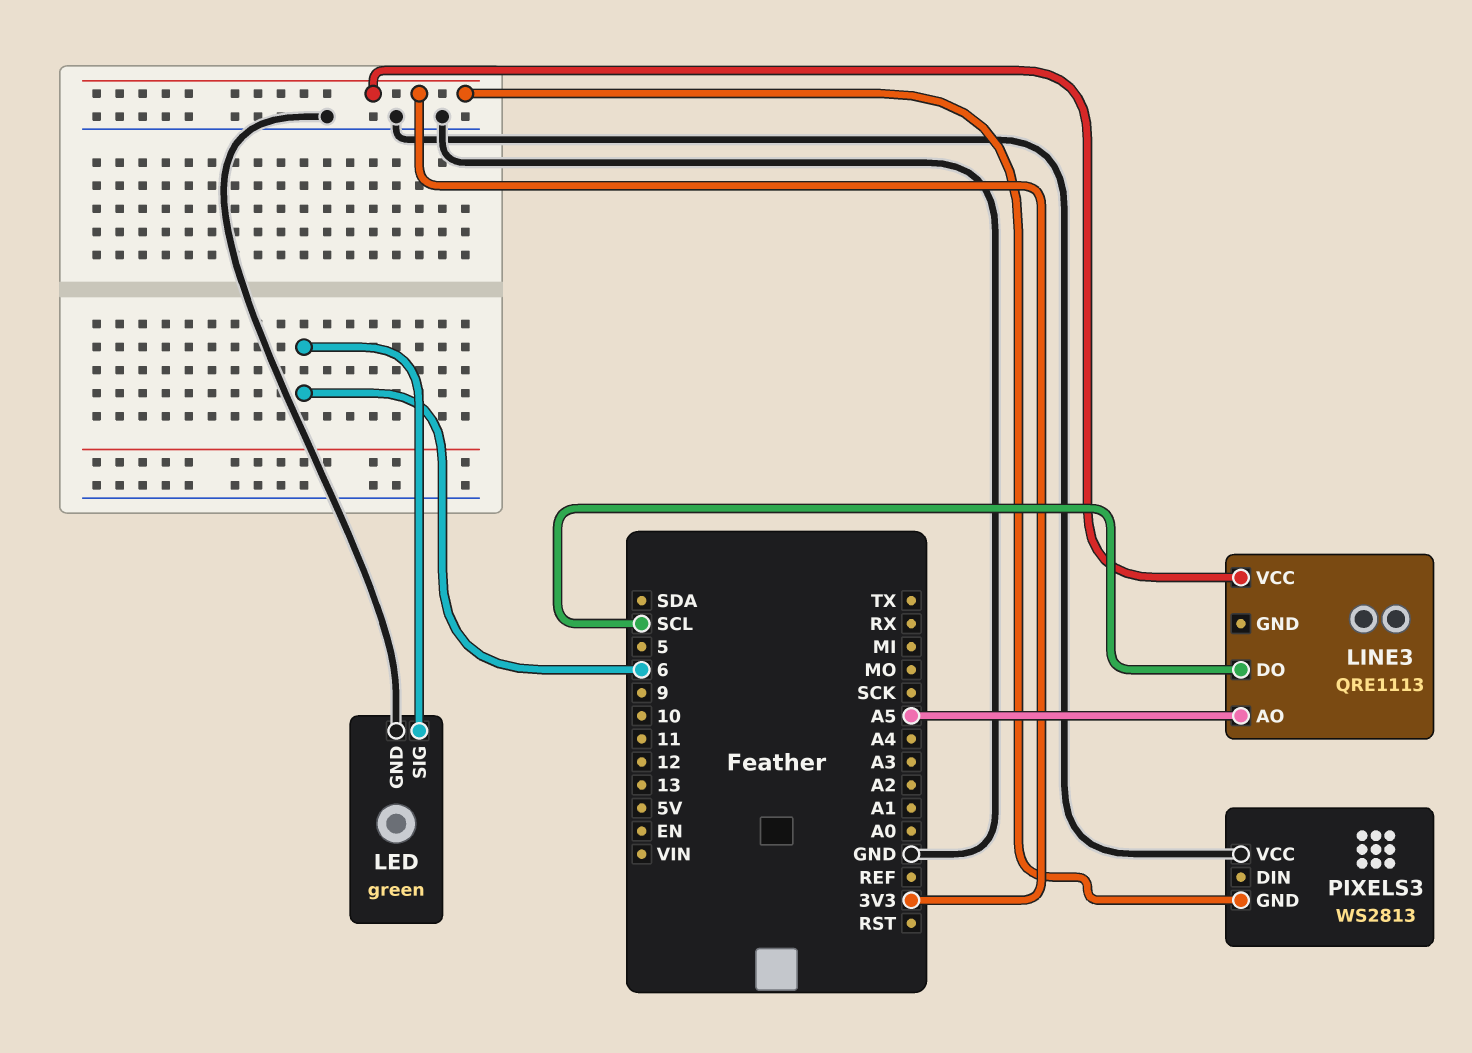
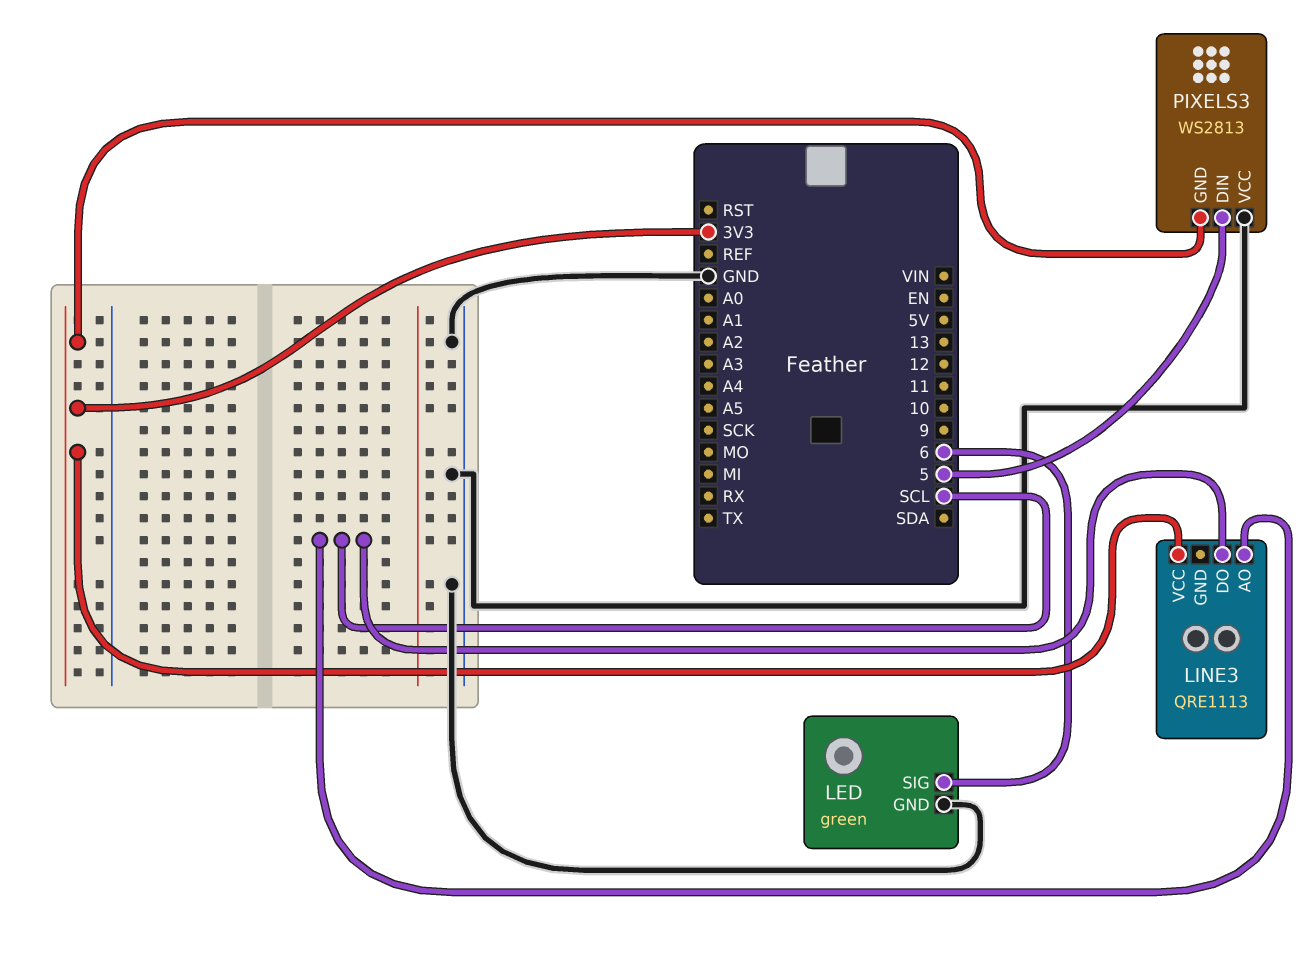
LINE3 pin AO: A5 -> SCL
PIXELS3 pin DIN: none -> 5

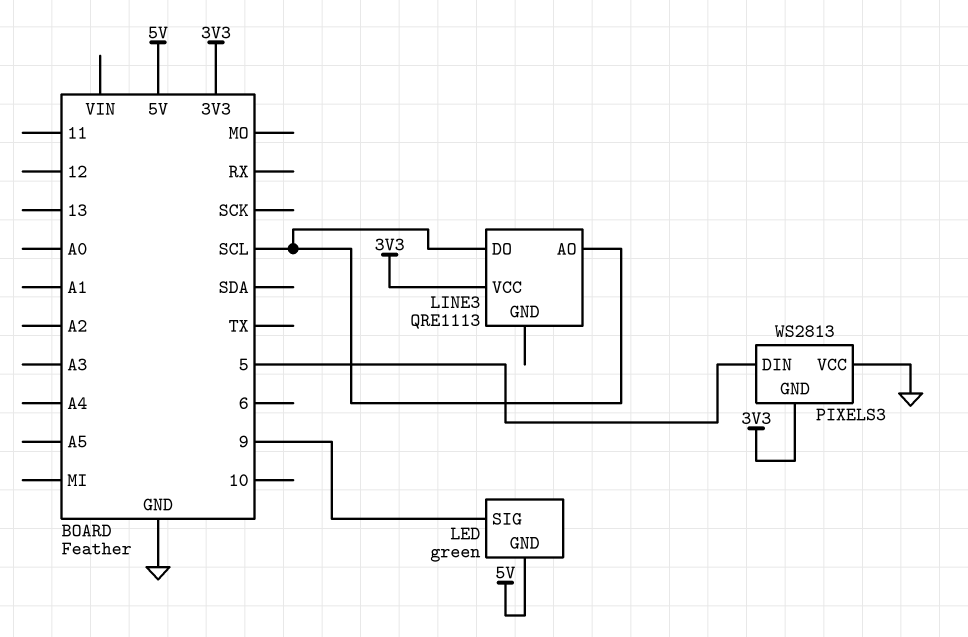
LED pin GND: GND -> 5V
LED pin SIG: 6 -> 9

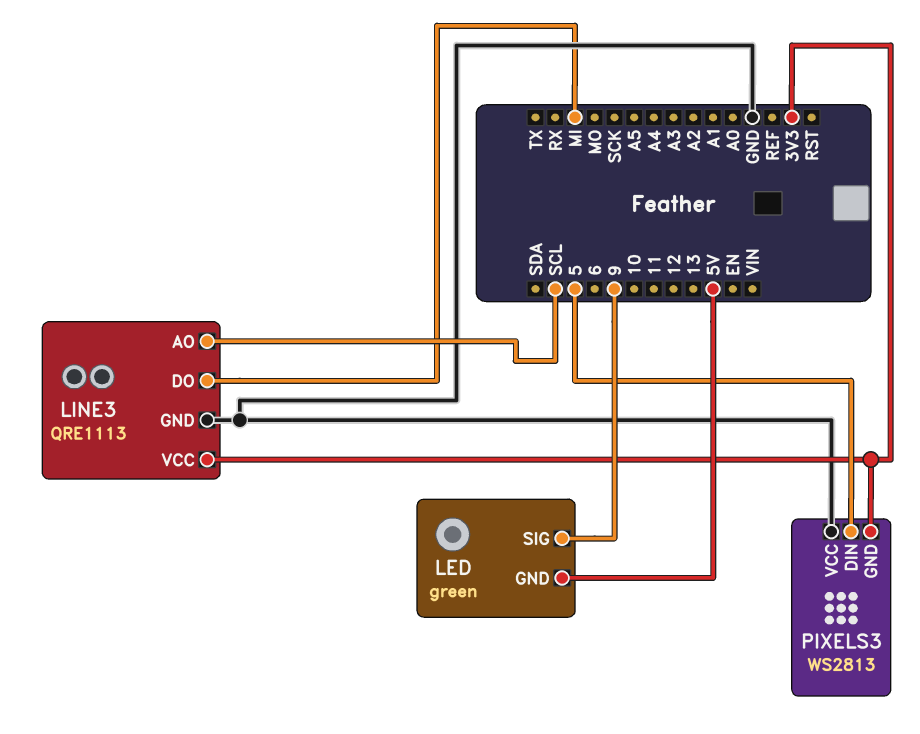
LINE3 pin DO: SCL -> MI
LINE3 pin GND: none -> GND

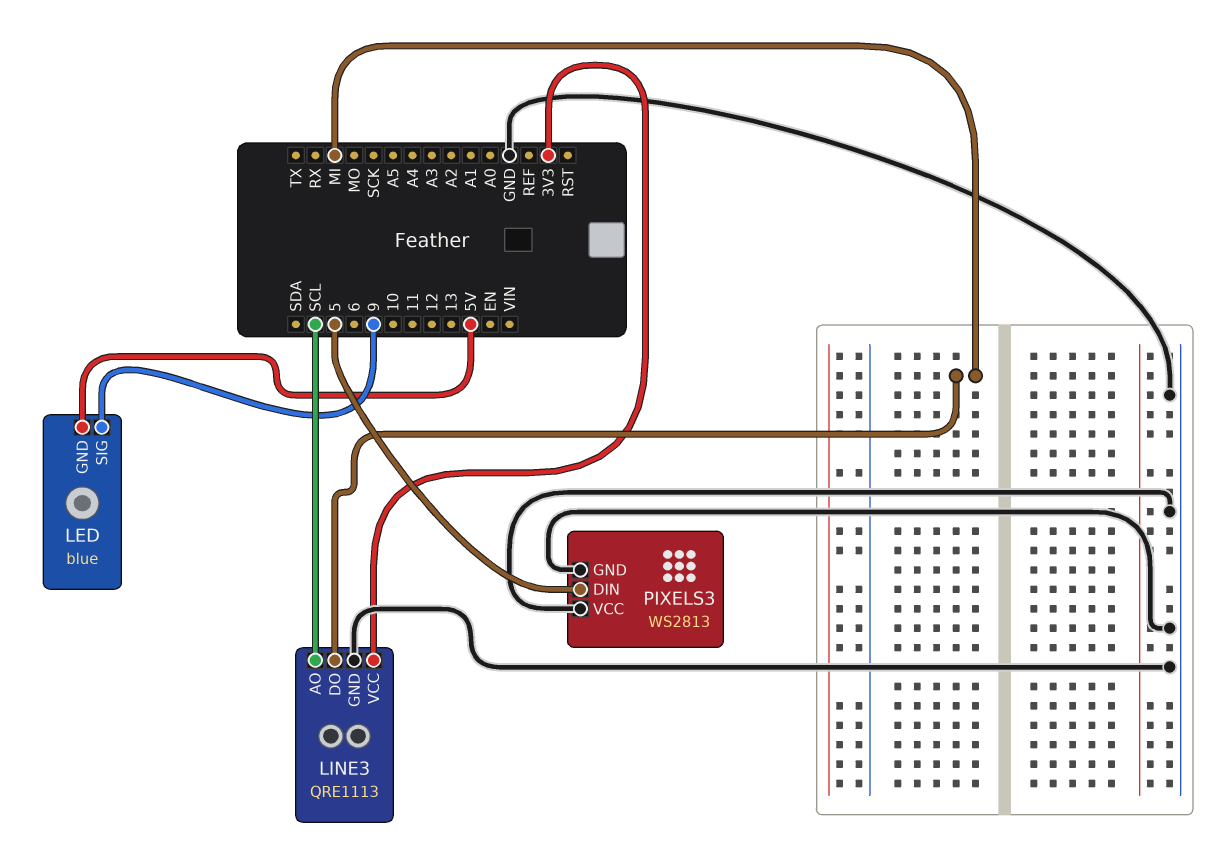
LED: green -> blue
PIXELS3 pin GND: 3V3 -> GND

